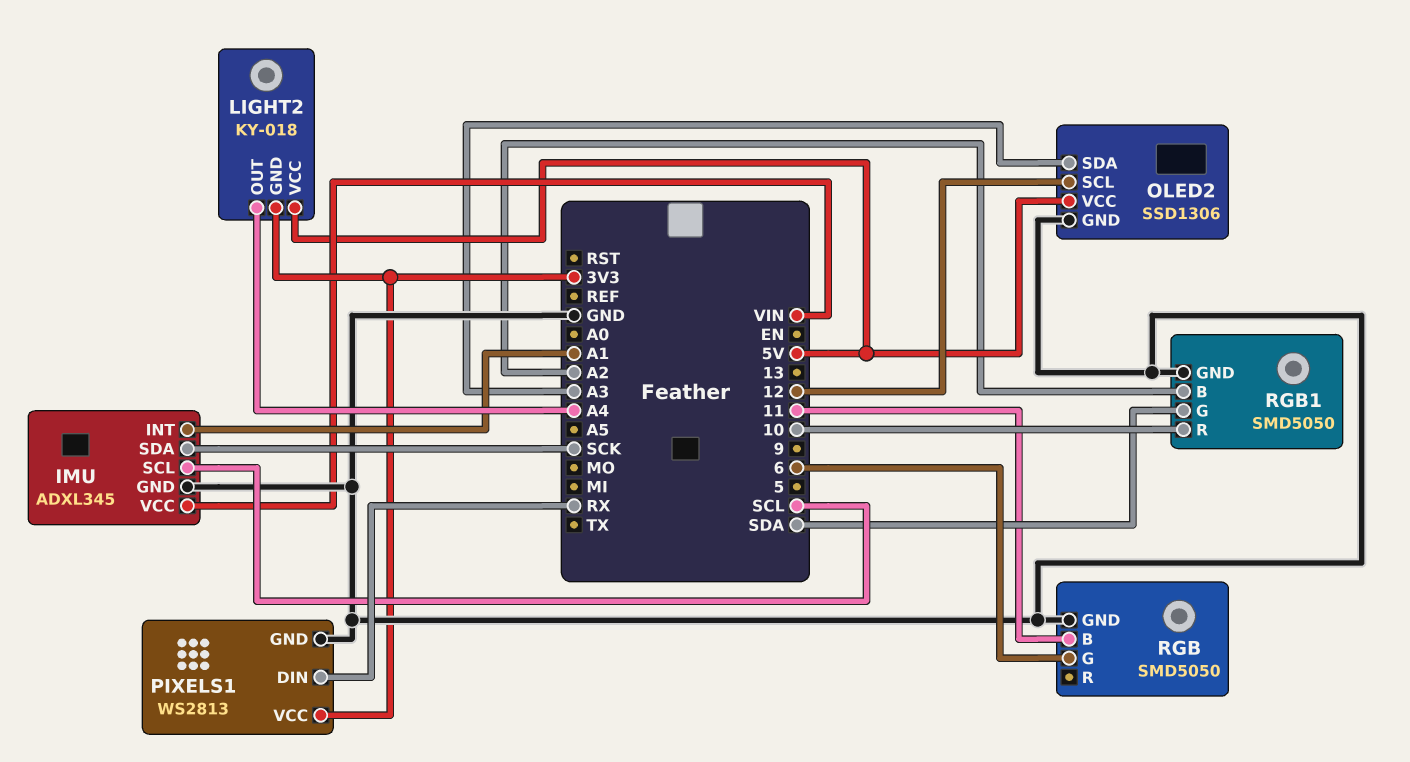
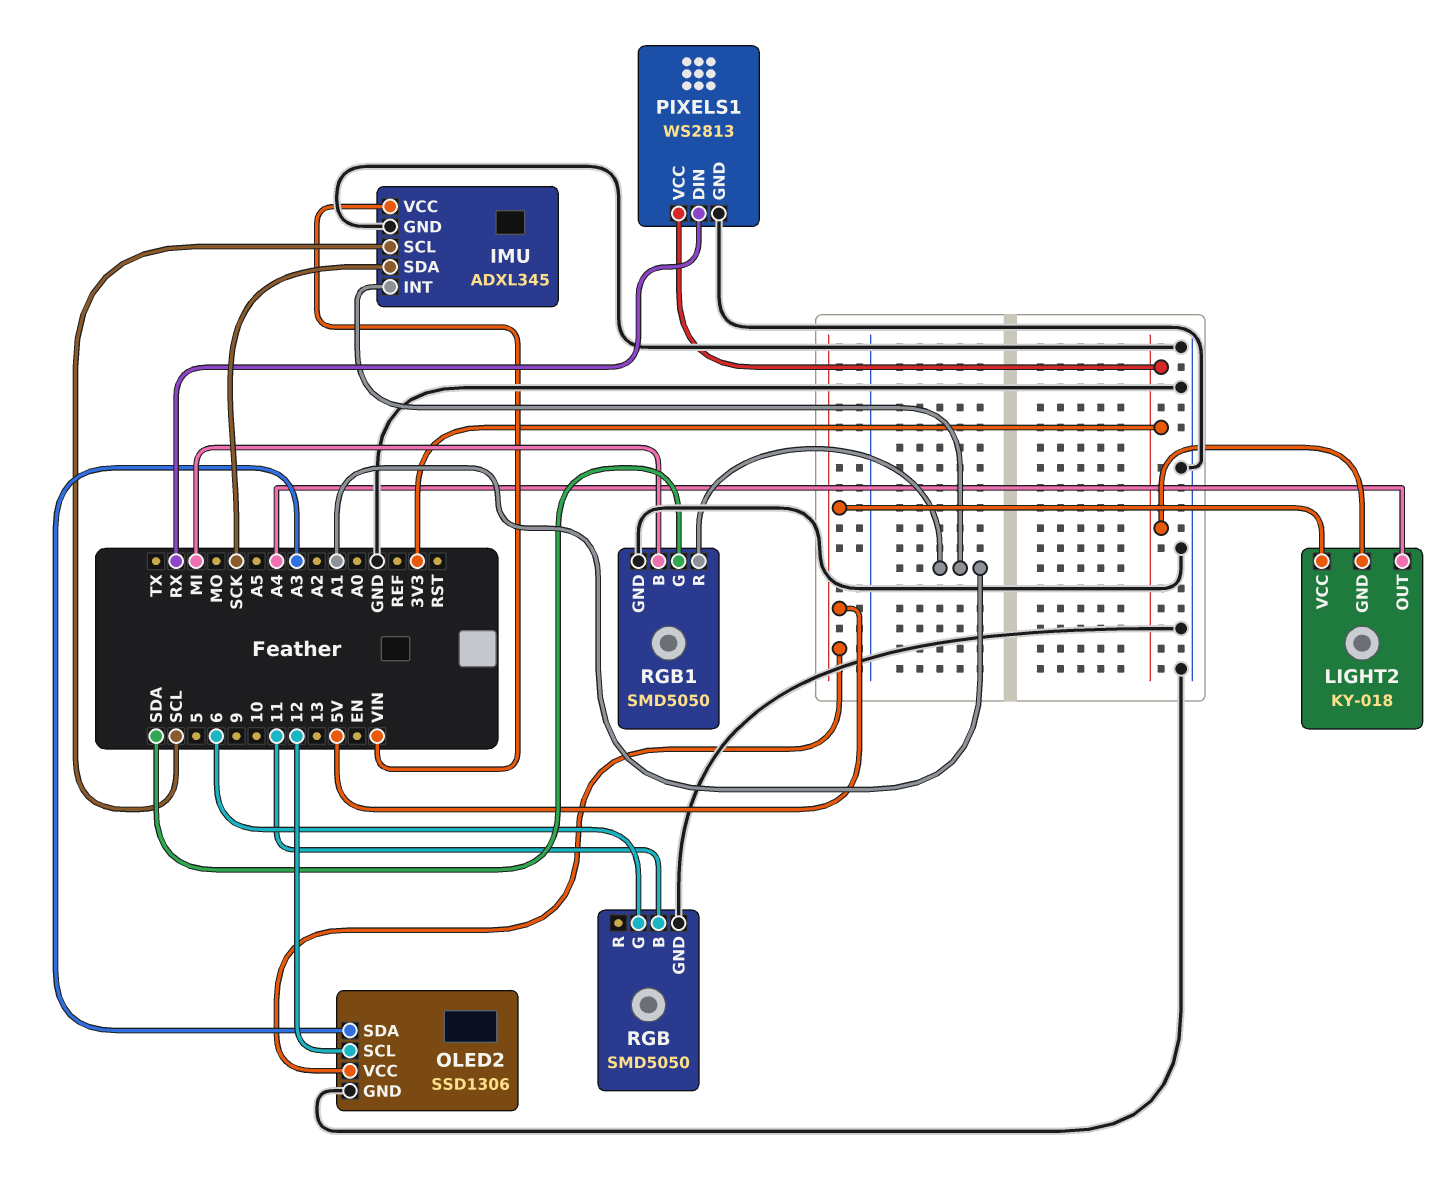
RGB1 pin B: A2 -> MI
RGB1 pin R: 10 -> A1

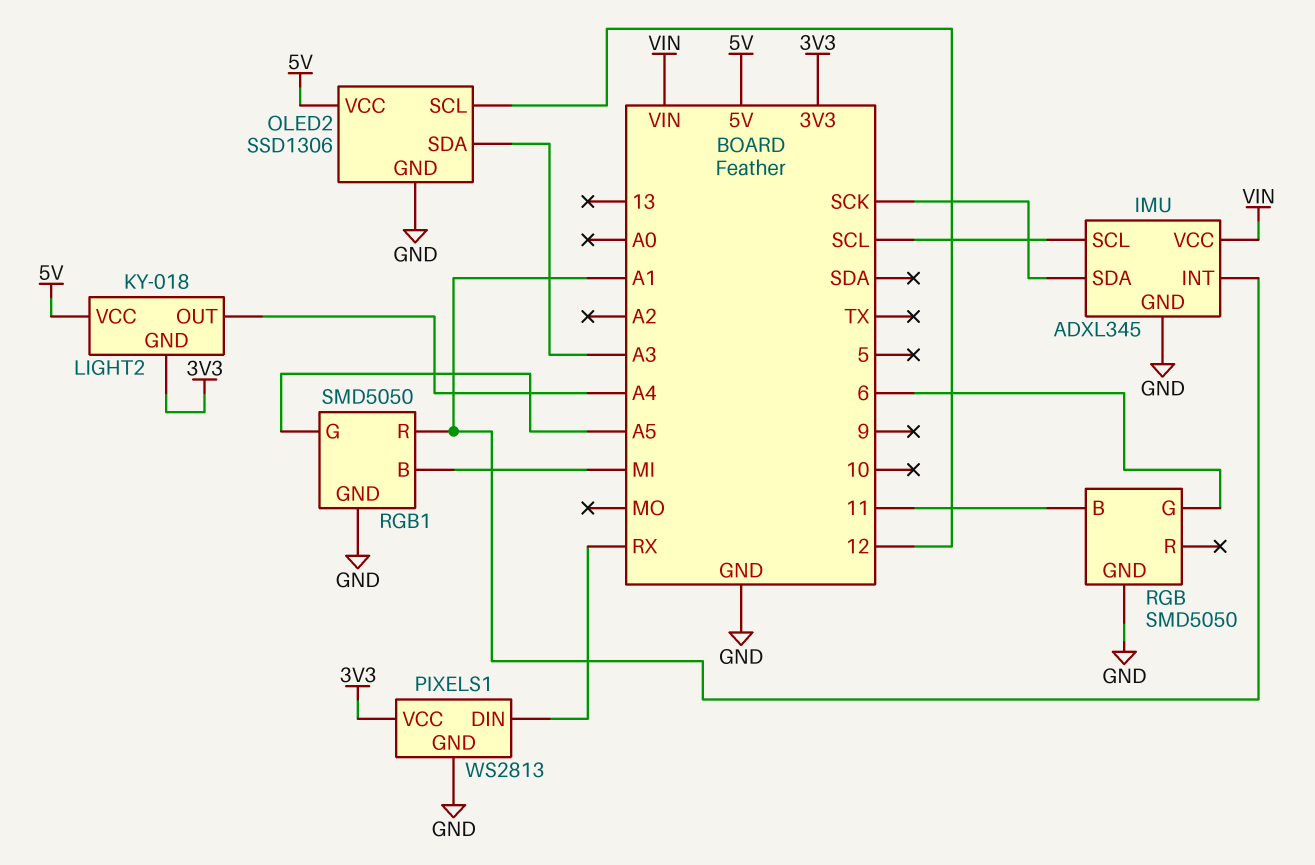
RGB1 pin G: SDA -> A5

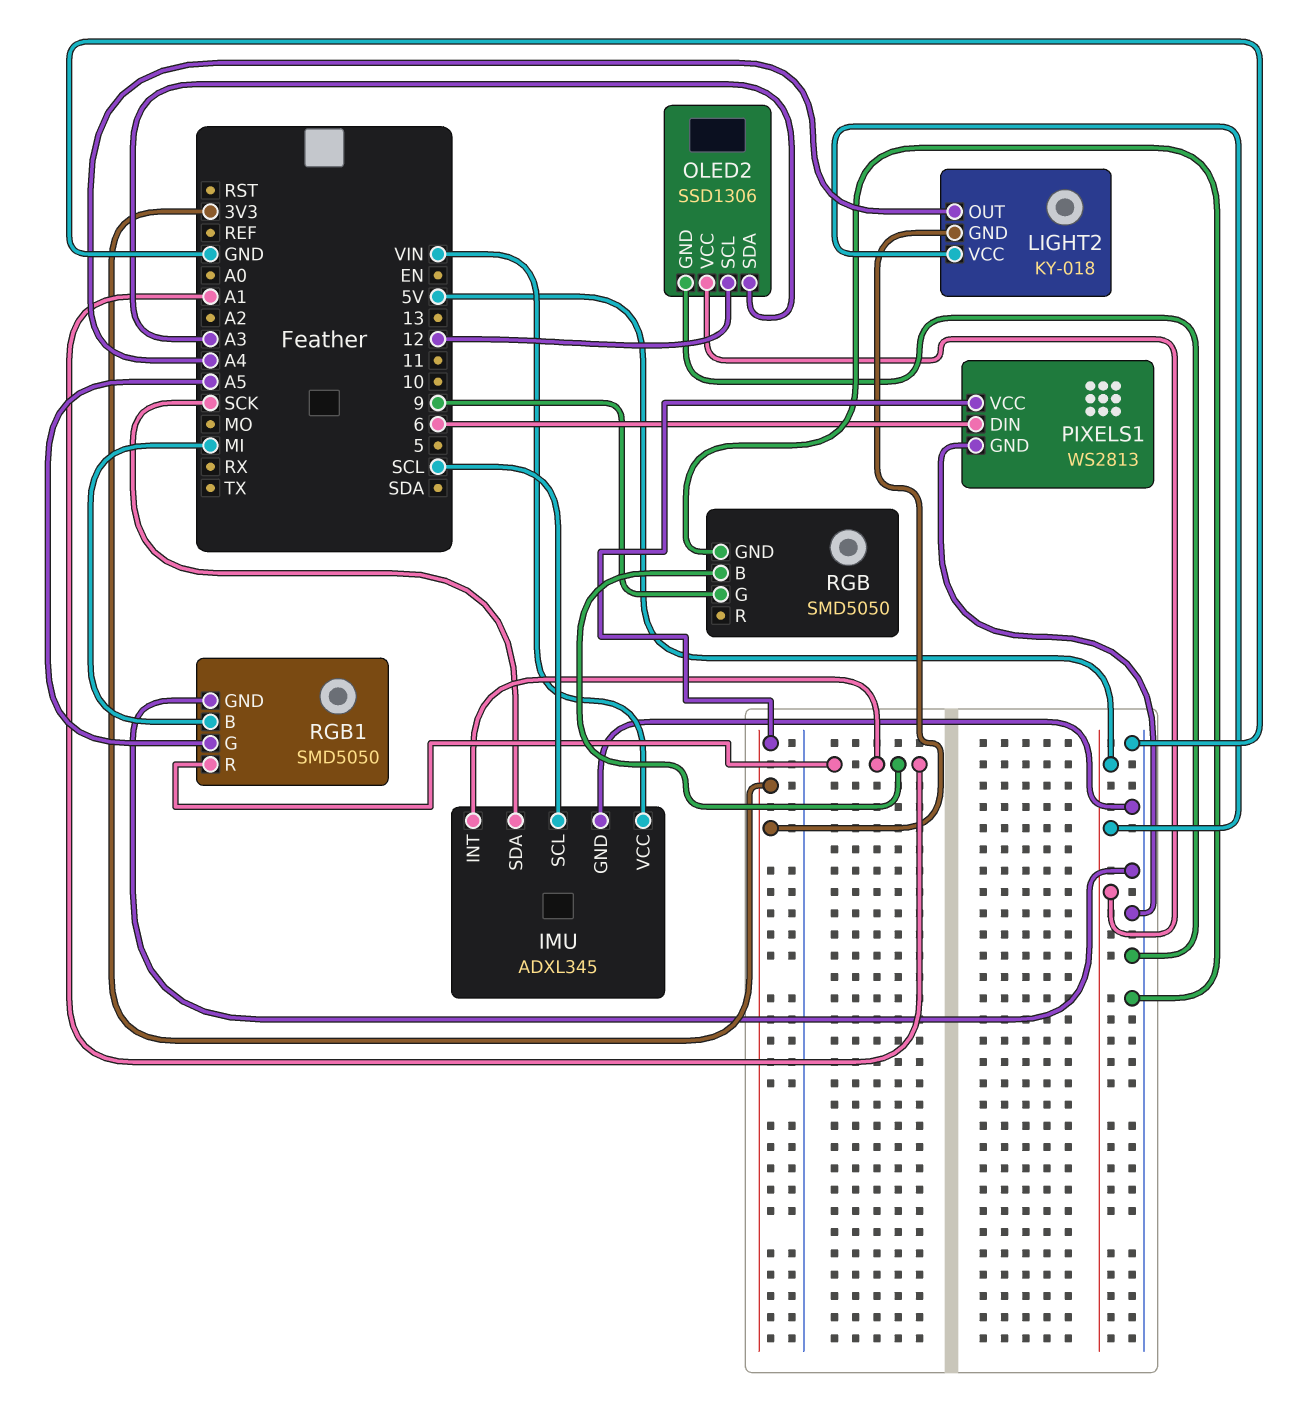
PIXELS1 pin DIN: RX -> 6
RGB pin B: 11 -> A1
RGB pin G: 6 -> 9

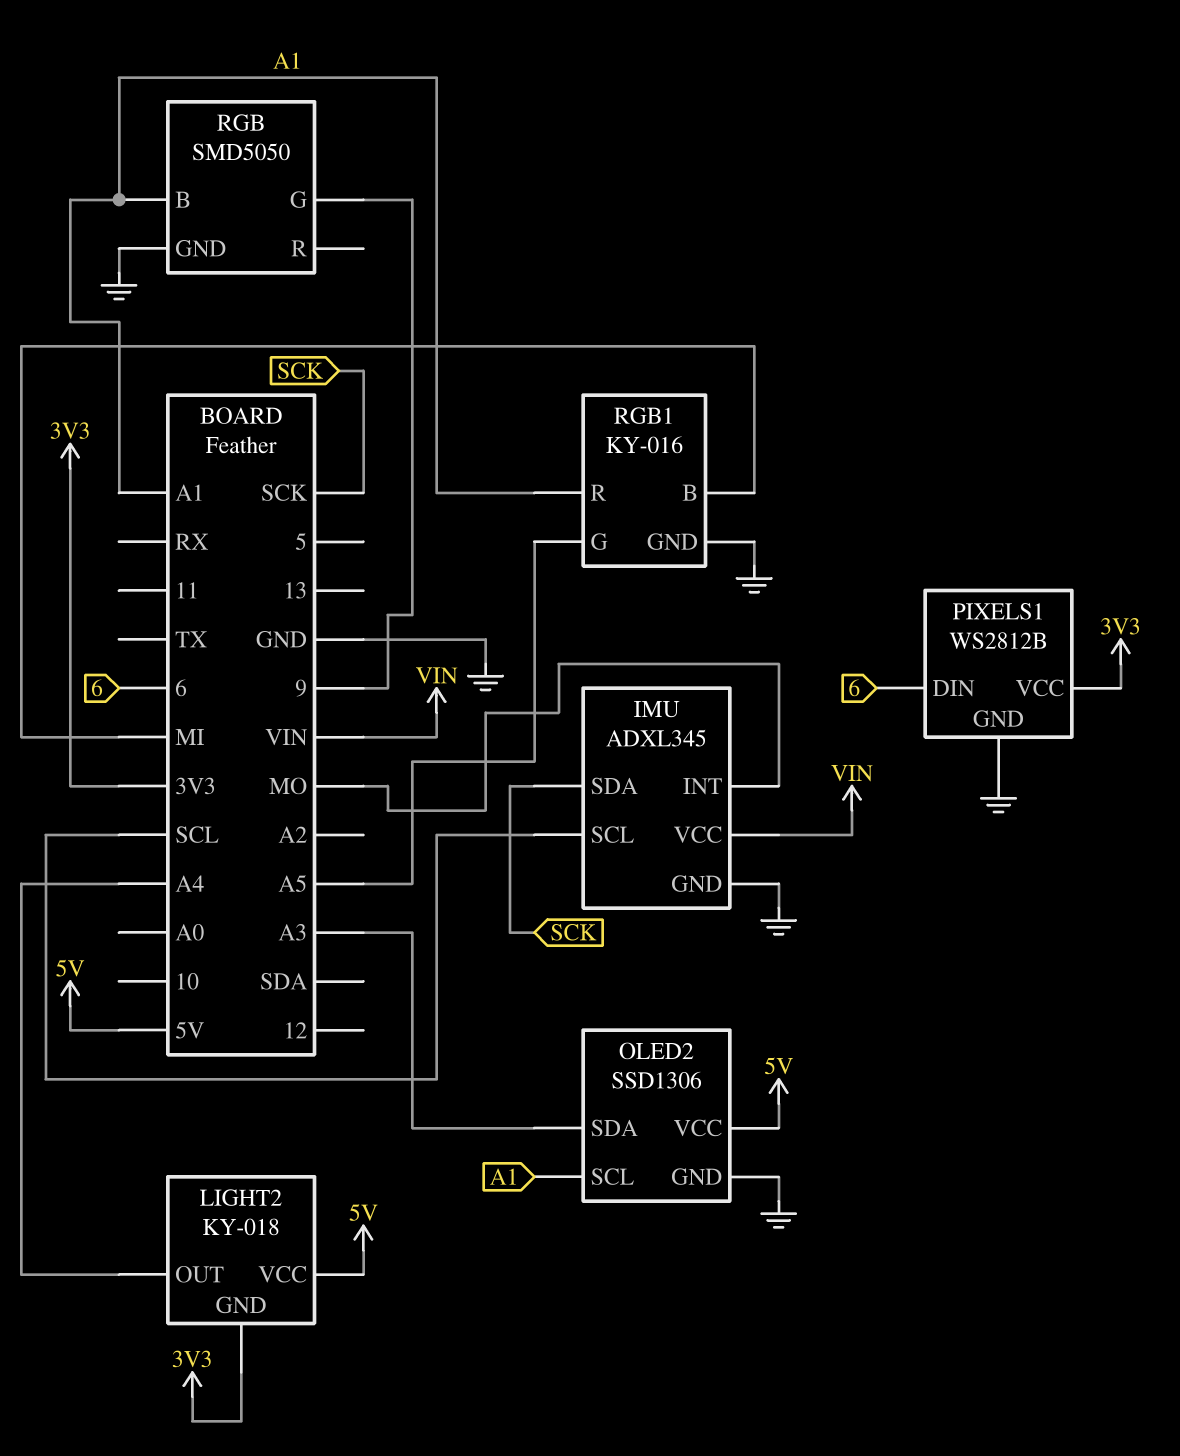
IMU pin INT: A1 -> MO
OLED2 pin SCL: 12 -> A1
PIXELS1: WS2813 -> WS2812B
RGB1: SMD5050 -> KY-016

